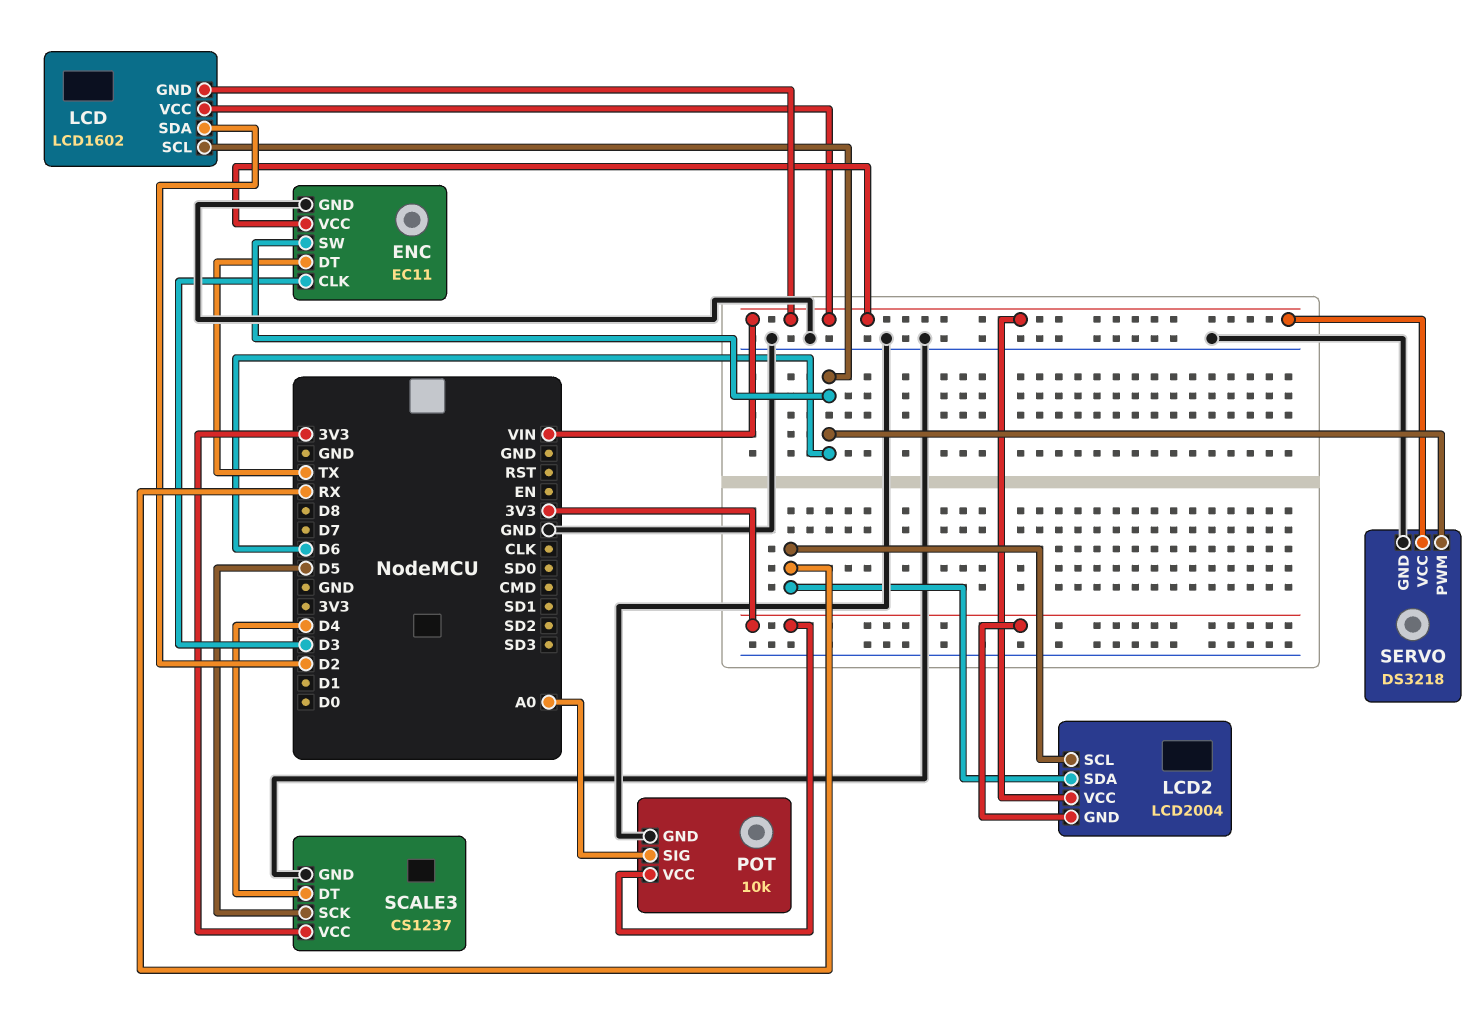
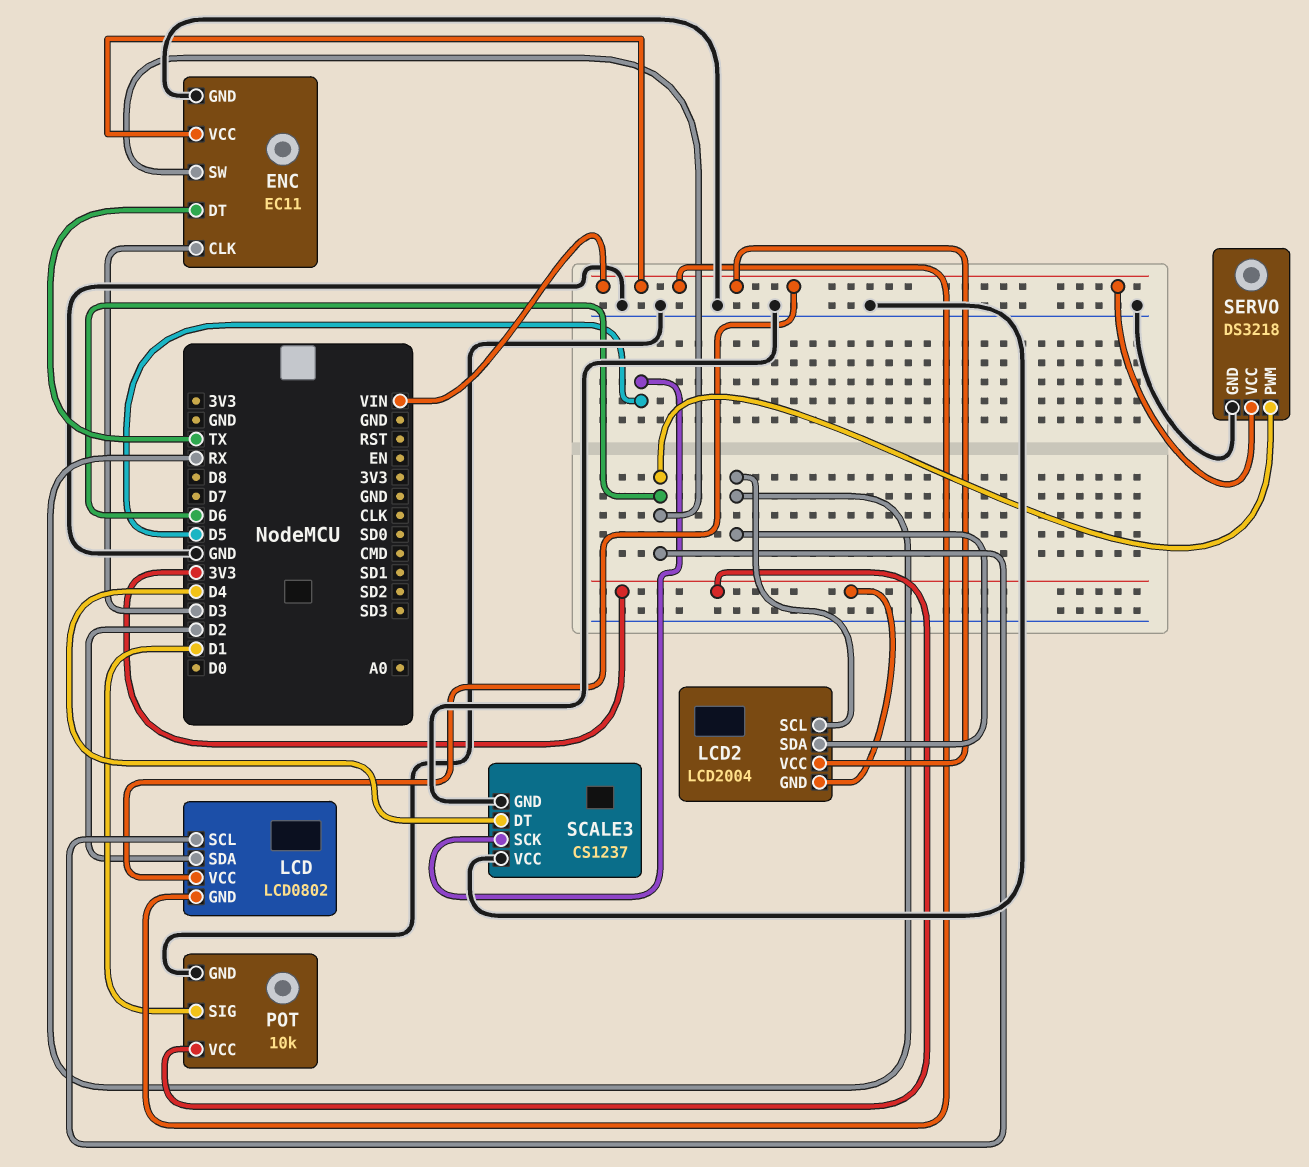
LCD: LCD1602 -> LCD0802
POT pin SIG: A0 -> D1
SCALE3 pin VCC: 3V3 -> GND

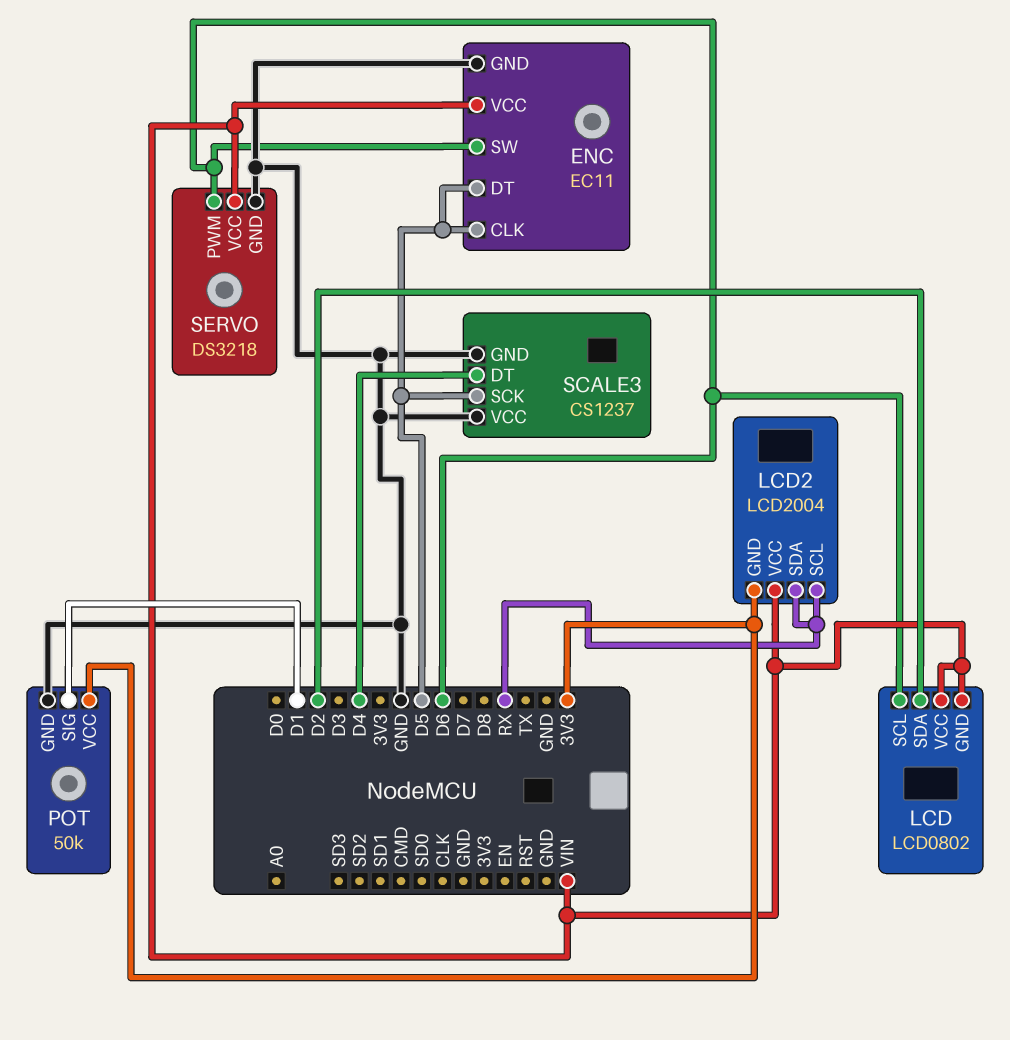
ENC pin CLK: D3 -> D5
ENC pin DT: TX -> D5
POT: 10k -> 50k

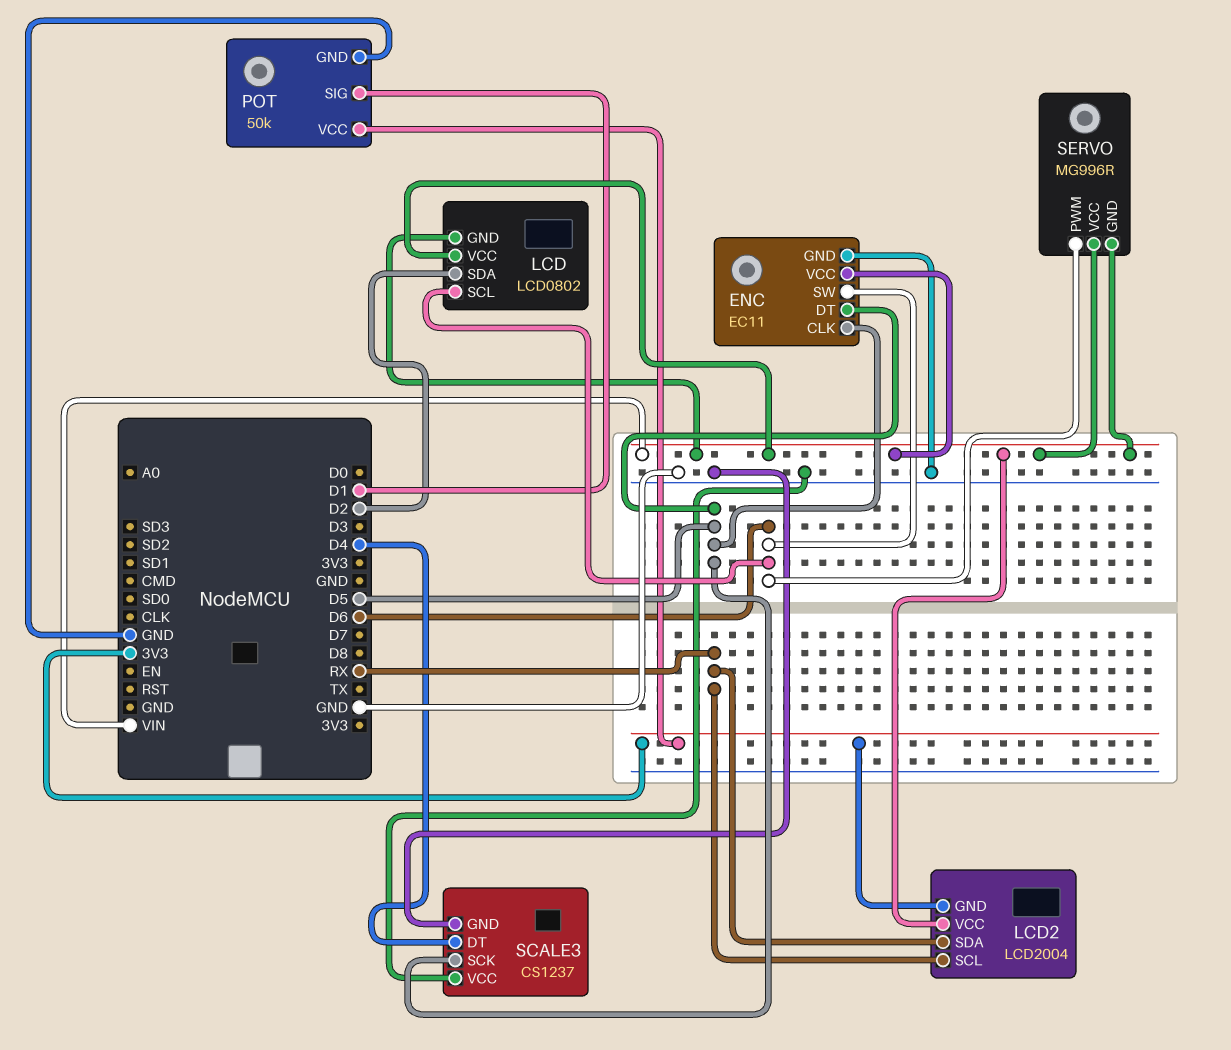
SERVO: DS3218 -> MG996R
SERVO pin GND: GND -> VIN

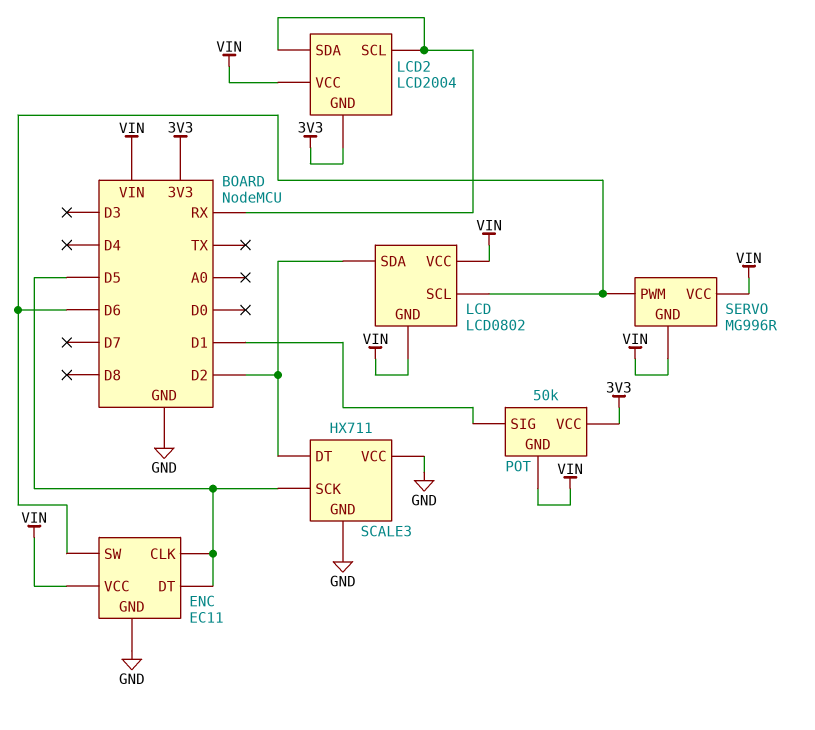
POT pin GND: GND -> VIN
SCALE3: CS1237 -> HX711
SCALE3 pin DT: D4 -> D2

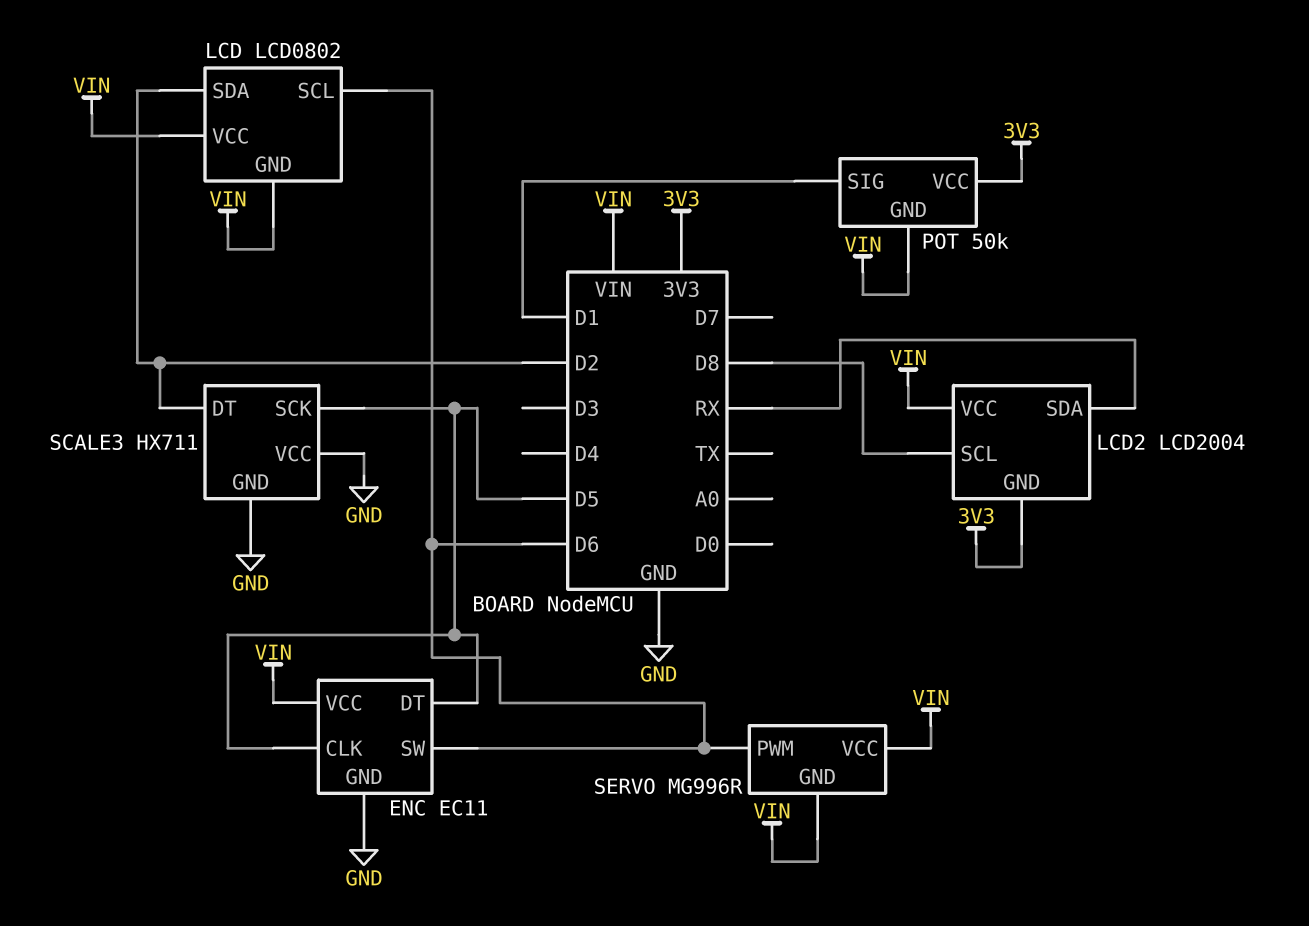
LCD2 pin SCL: RX -> D8

